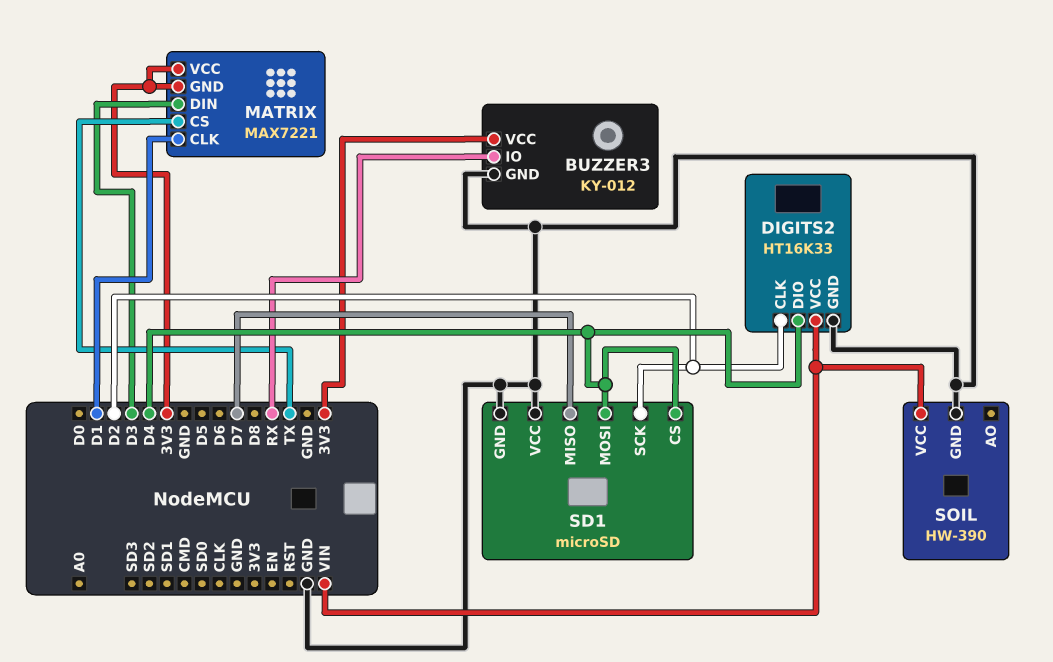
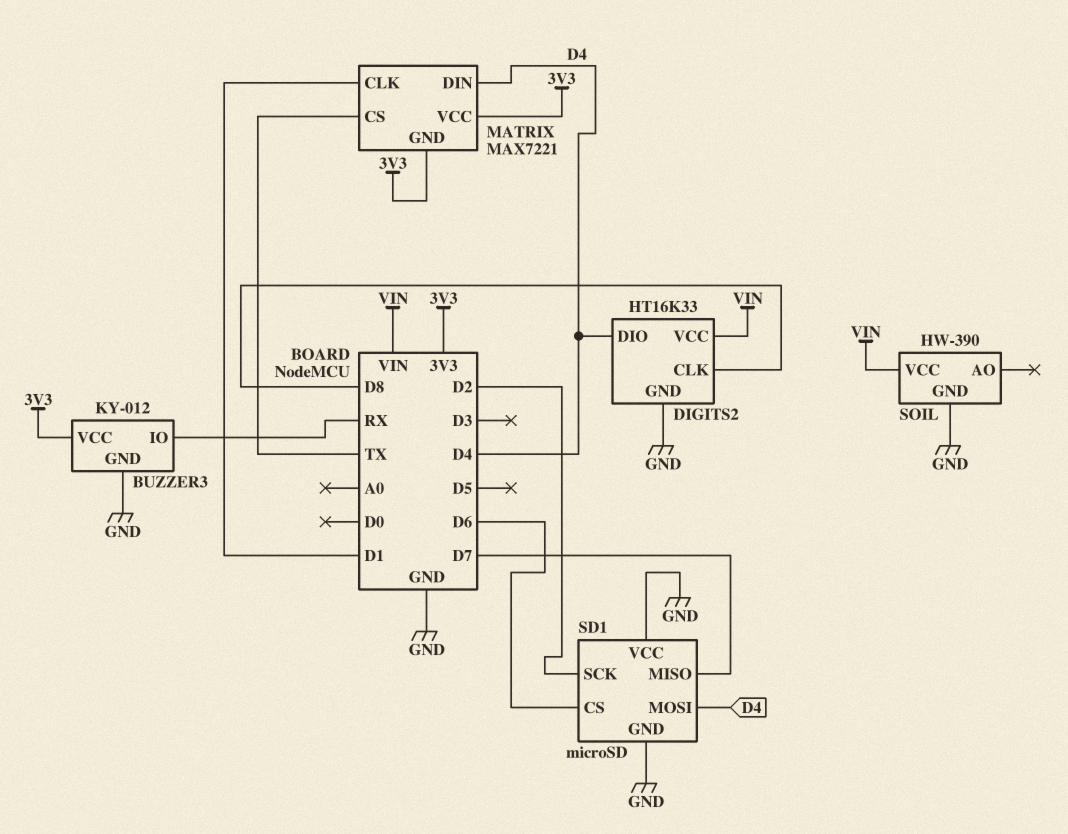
DIGITS2 pin CLK: D2 -> D8
MATRIX pin DIN: D3 -> D4
SD1 pin CS: D4 -> D6

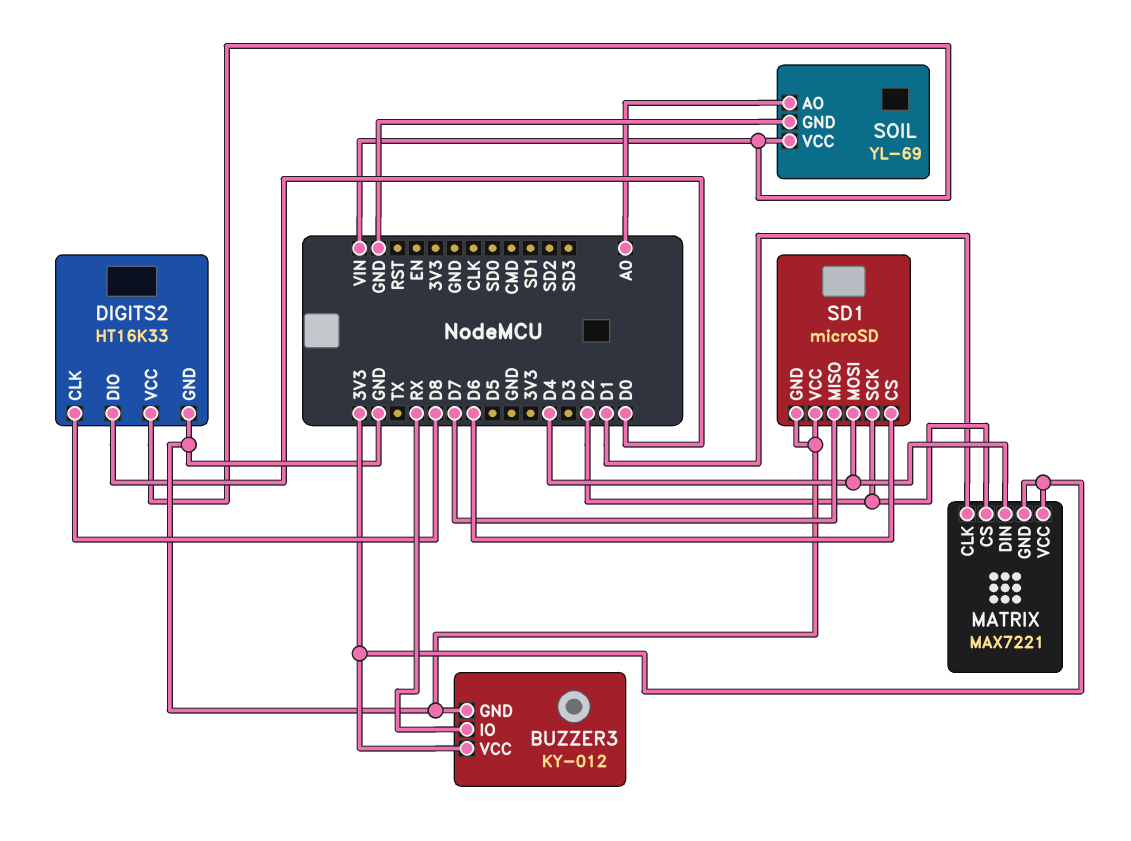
DIGITS2 pin DIO: D4 -> D0
MATRIX pin CS: TX -> D2
SOIL: HW-390 -> YL-69
SOIL pin AO: none -> A0

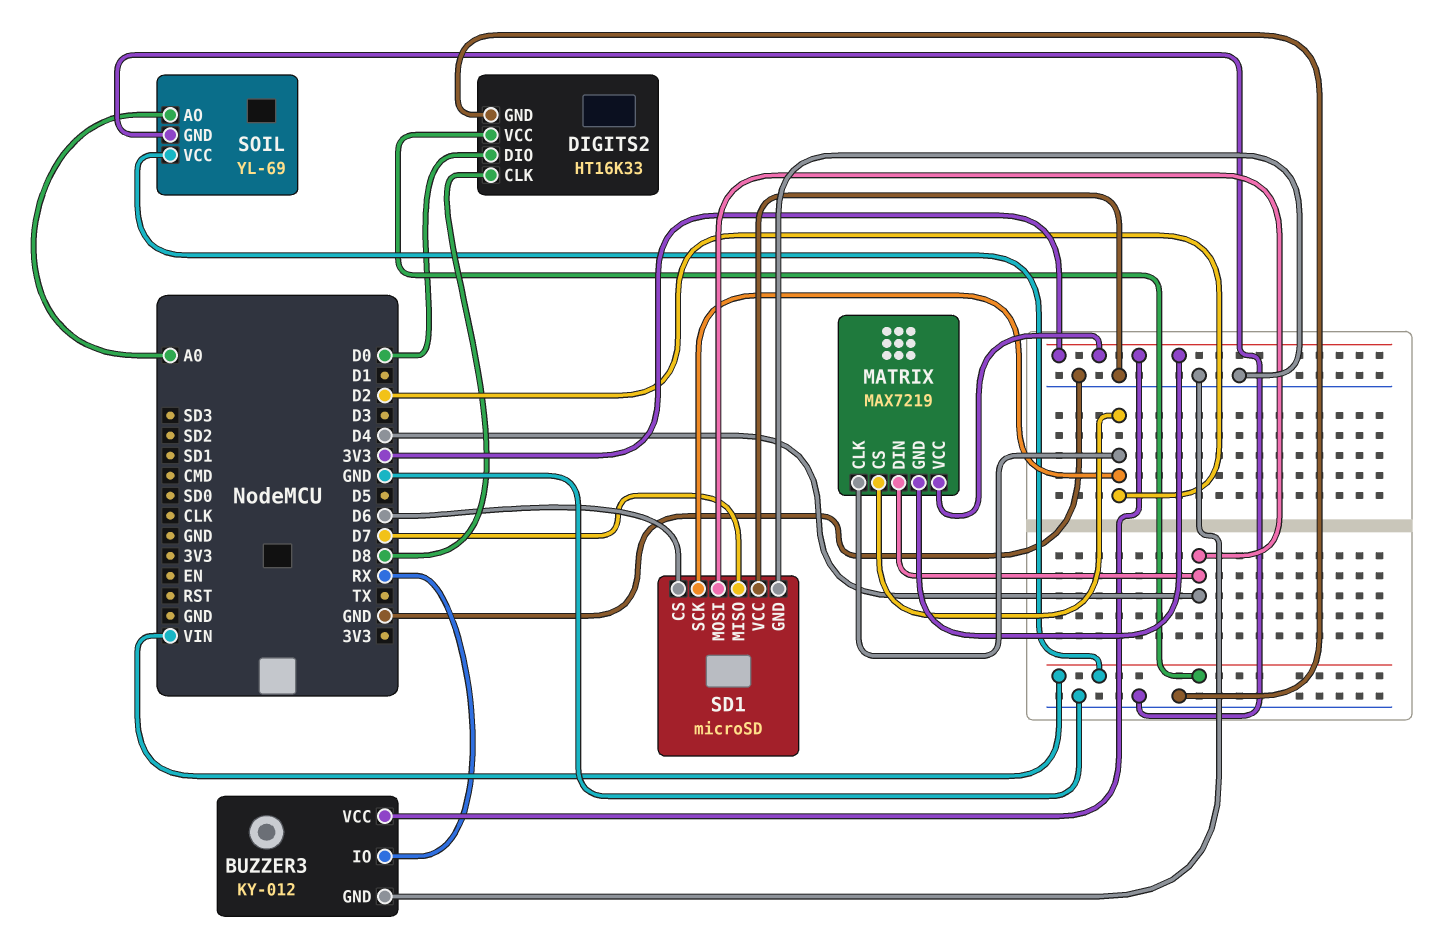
MATRIX: MAX7221 -> MAX7219
MATRIX pin CLK: D1 -> D2

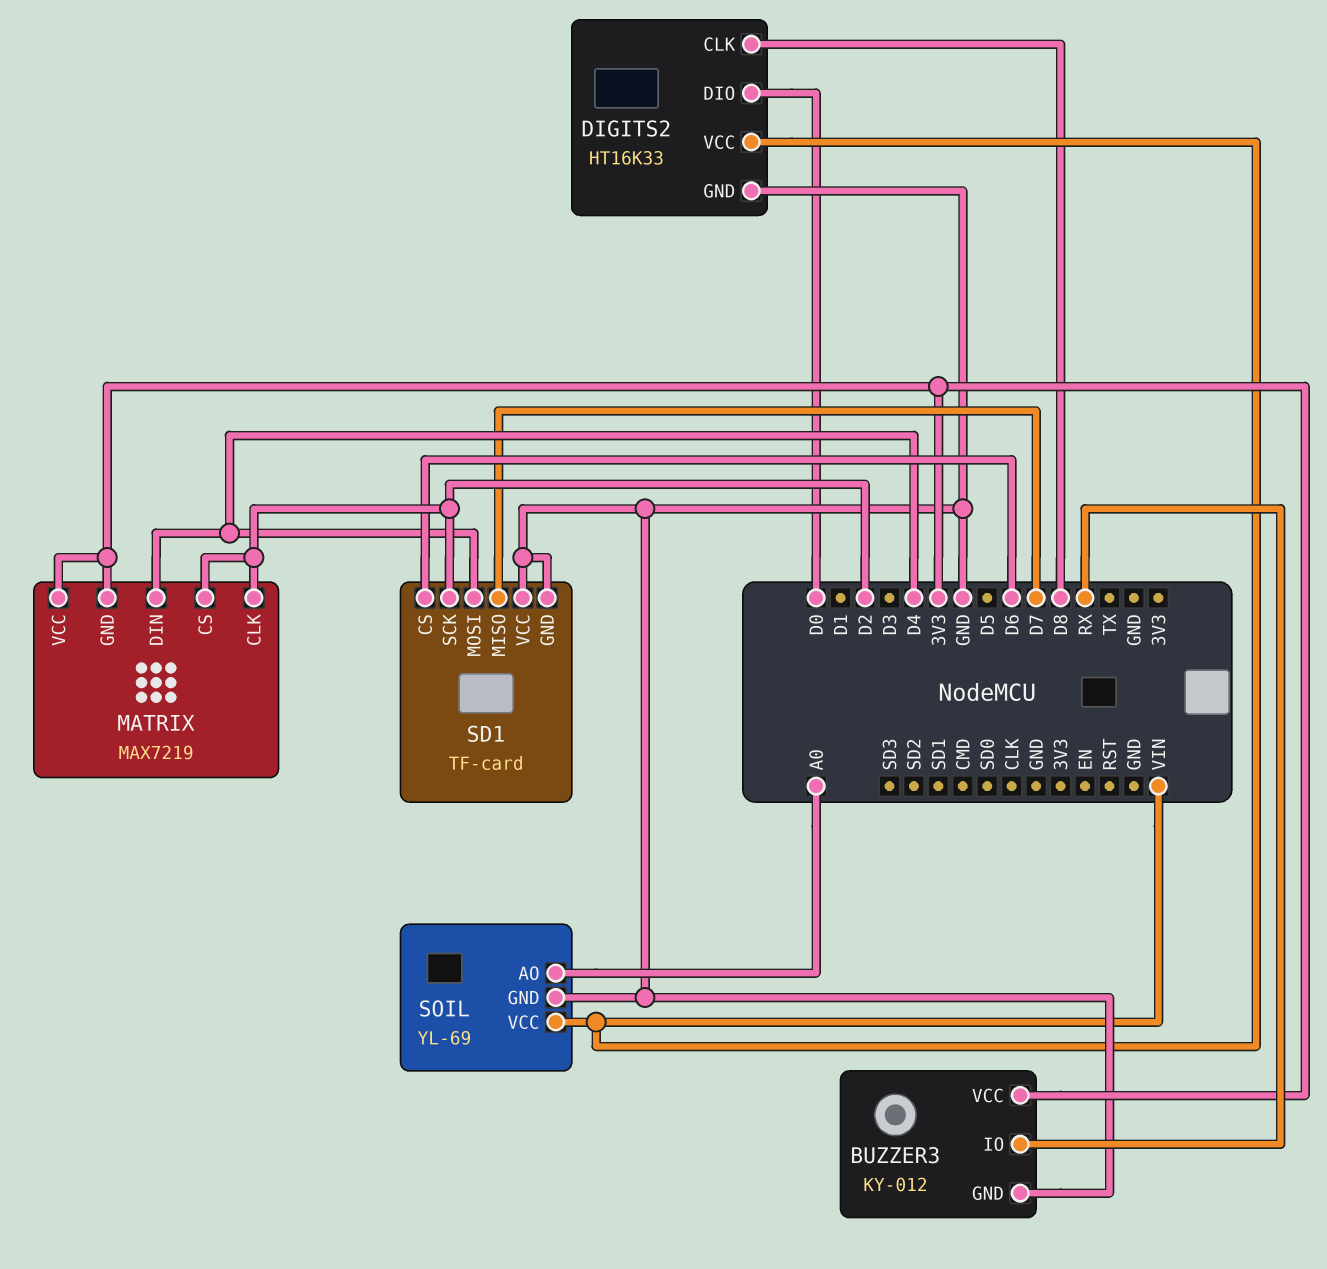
SD1: microSD -> TF-card

